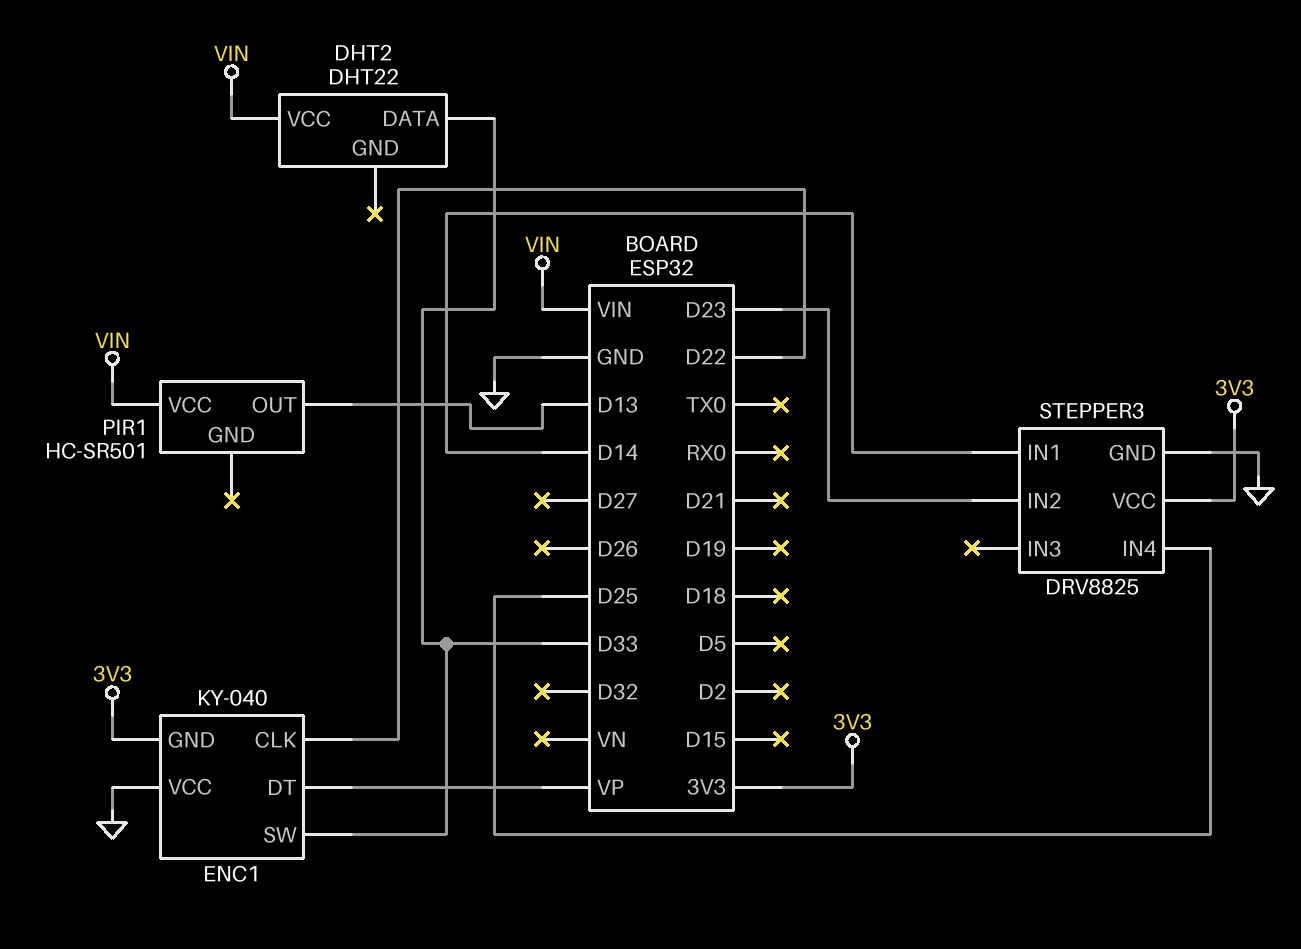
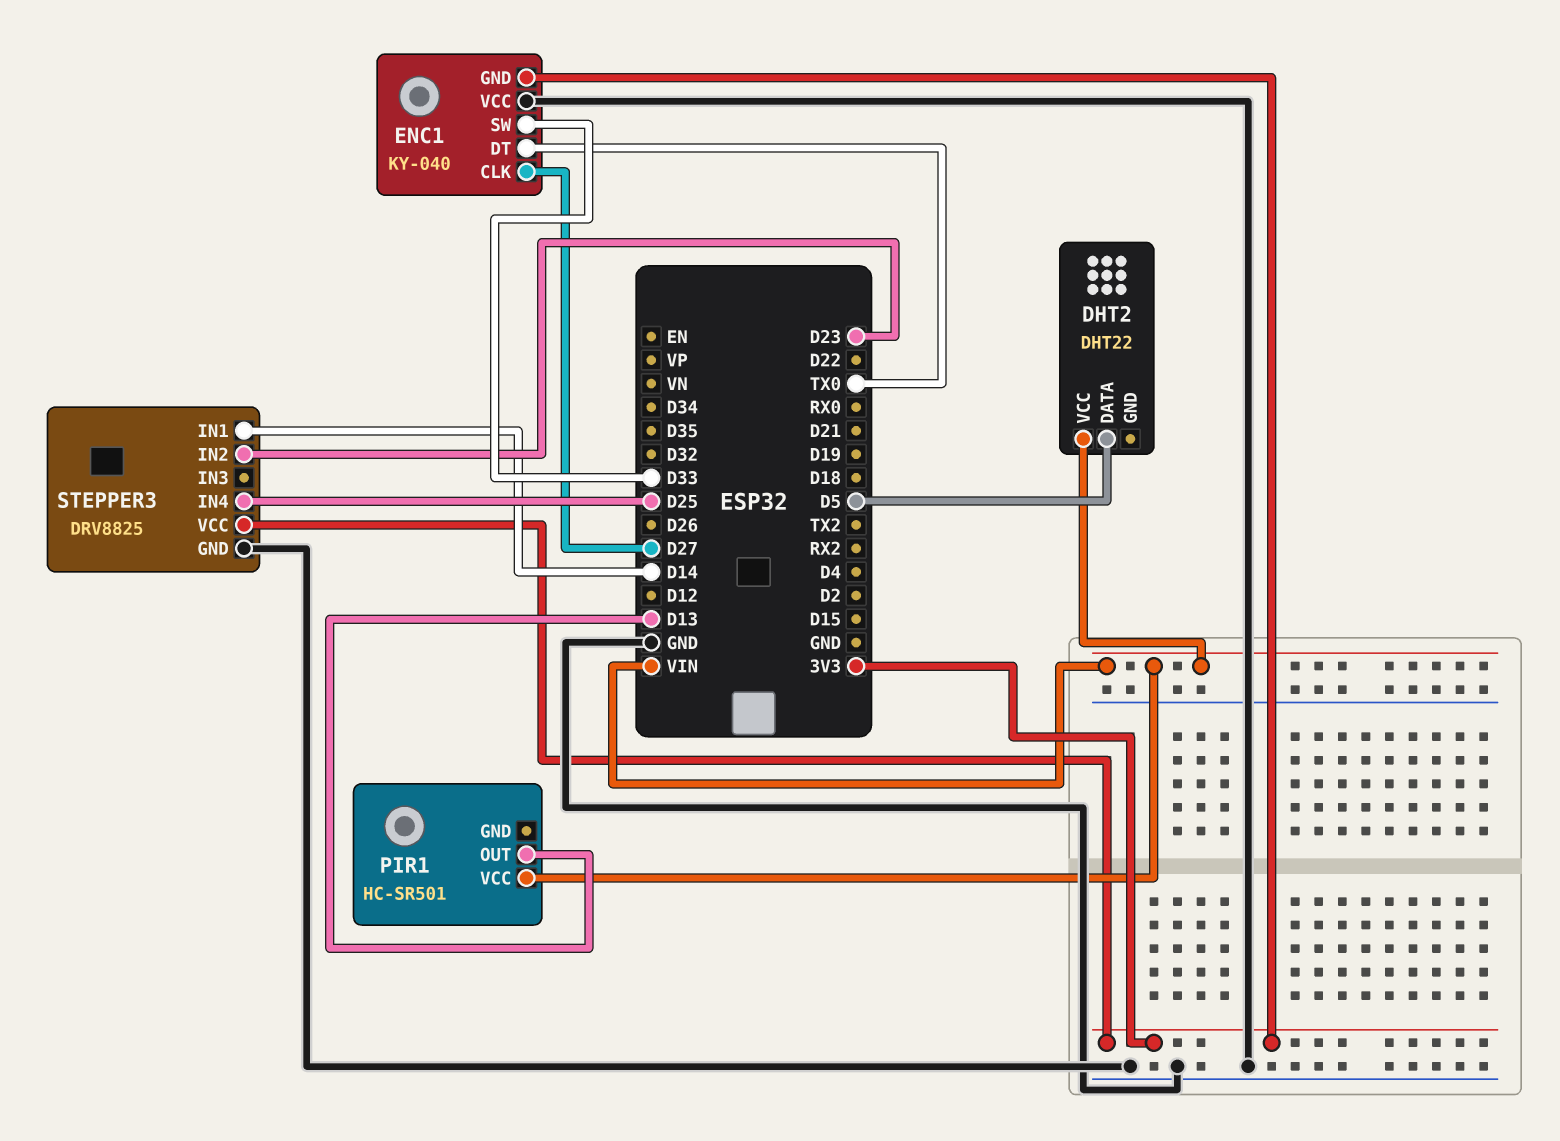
DHT2 pin DATA: D33 -> D5
ENC1 pin CLK: D22 -> D27
ENC1 pin DT: VP -> TX0

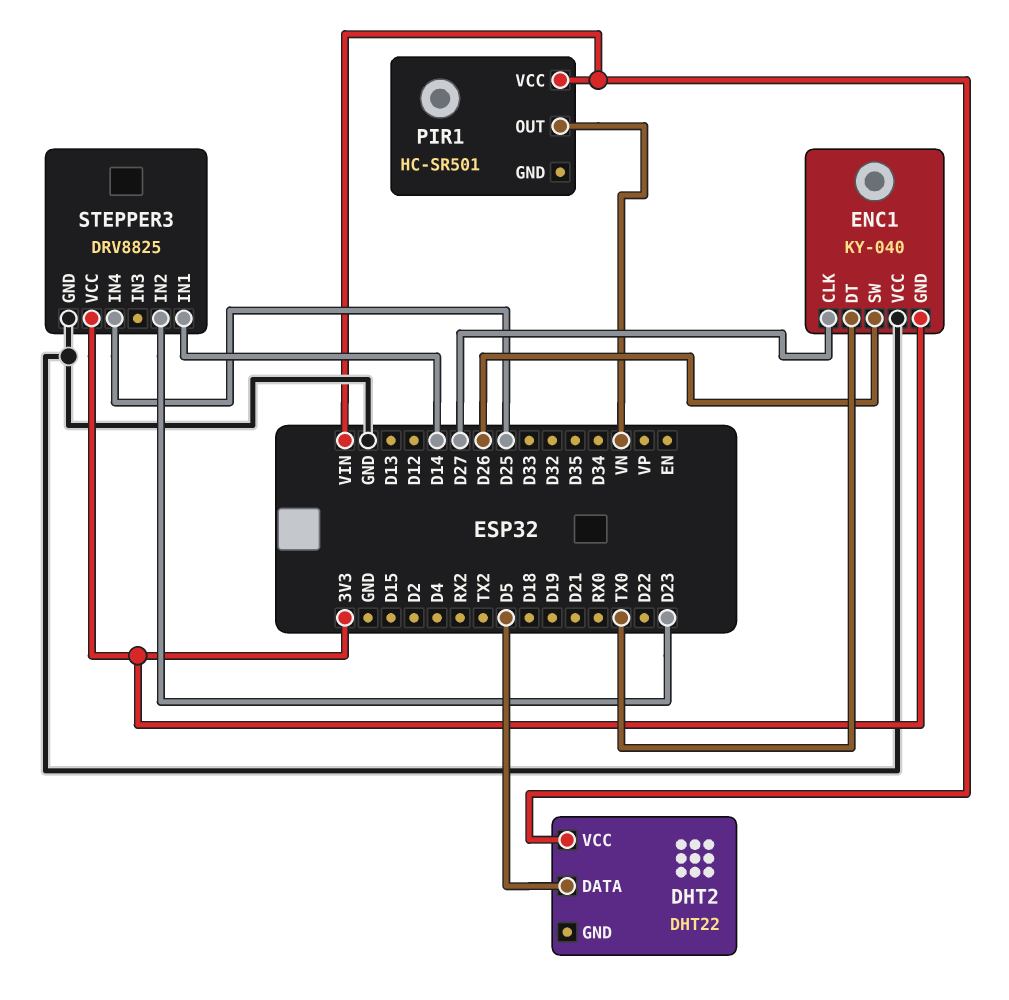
ENC1 pin SW: D33 -> D26
PIR1 pin OUT: D13 -> VN

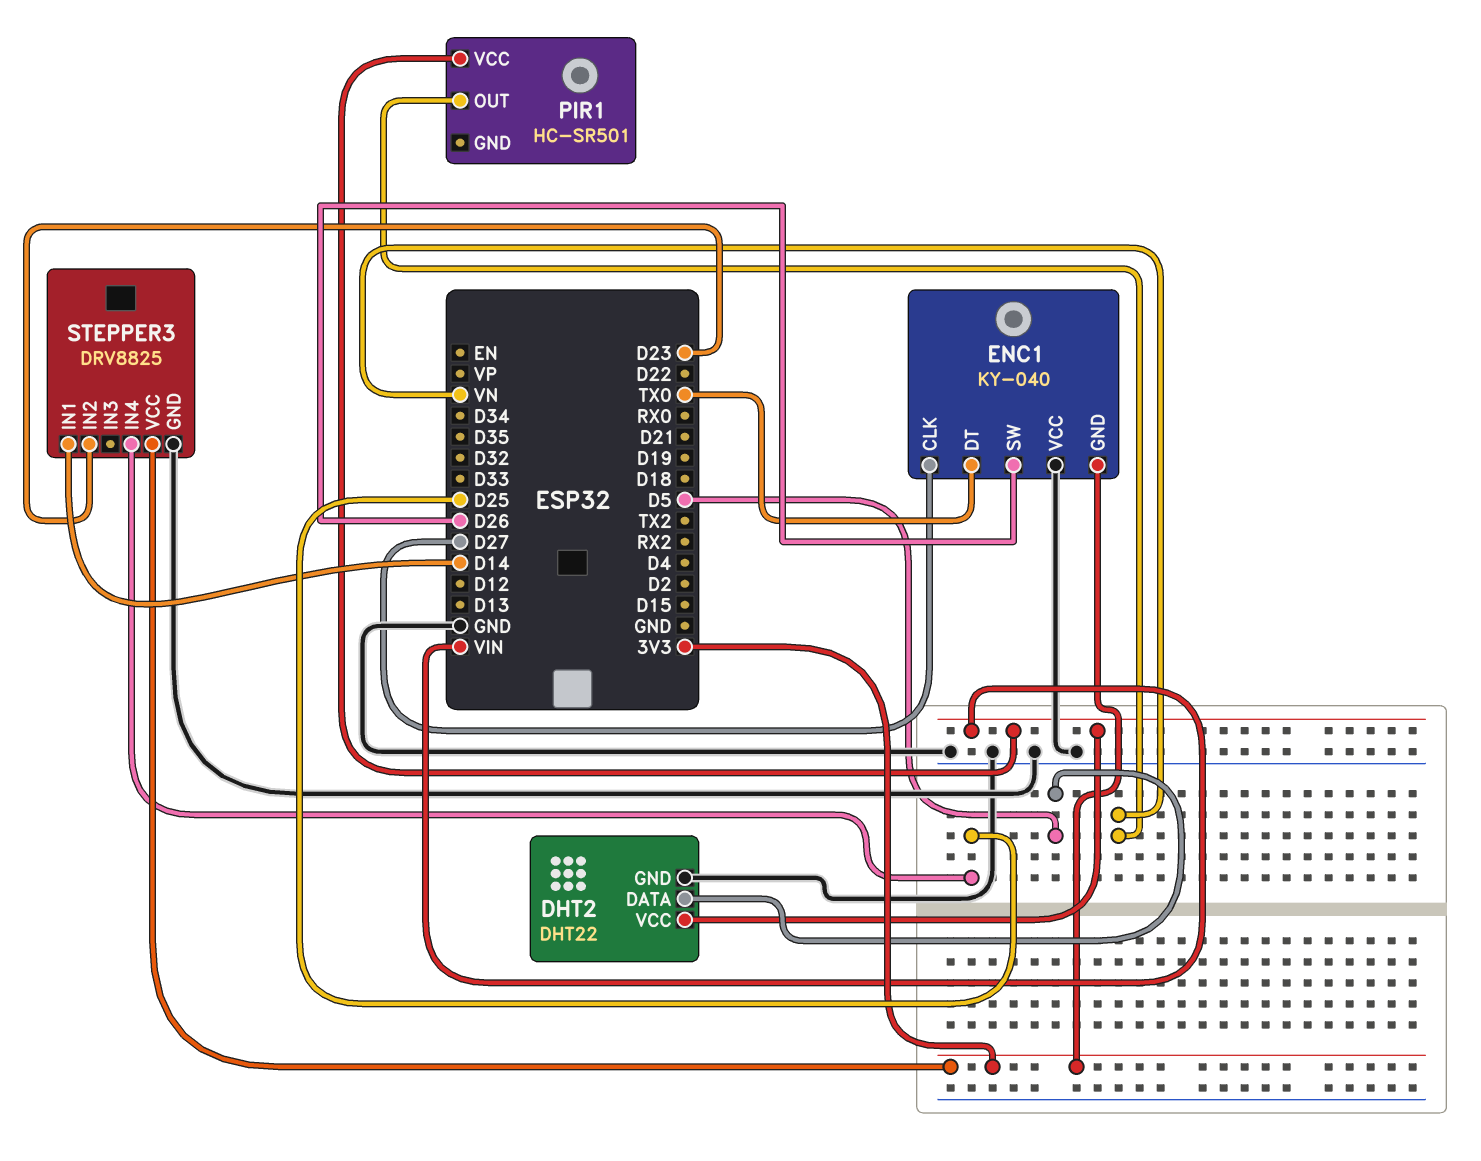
DHT2 pin GND: none -> GND

